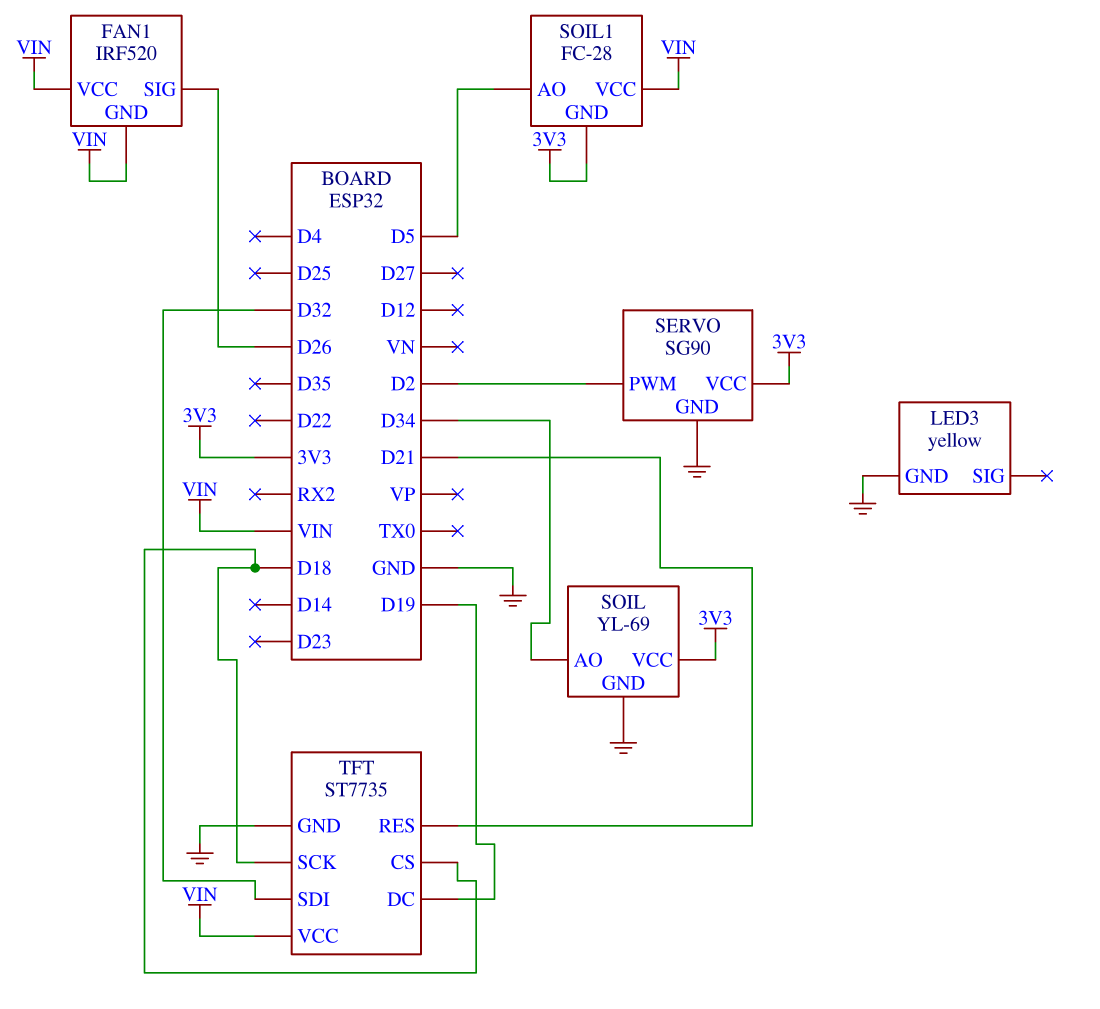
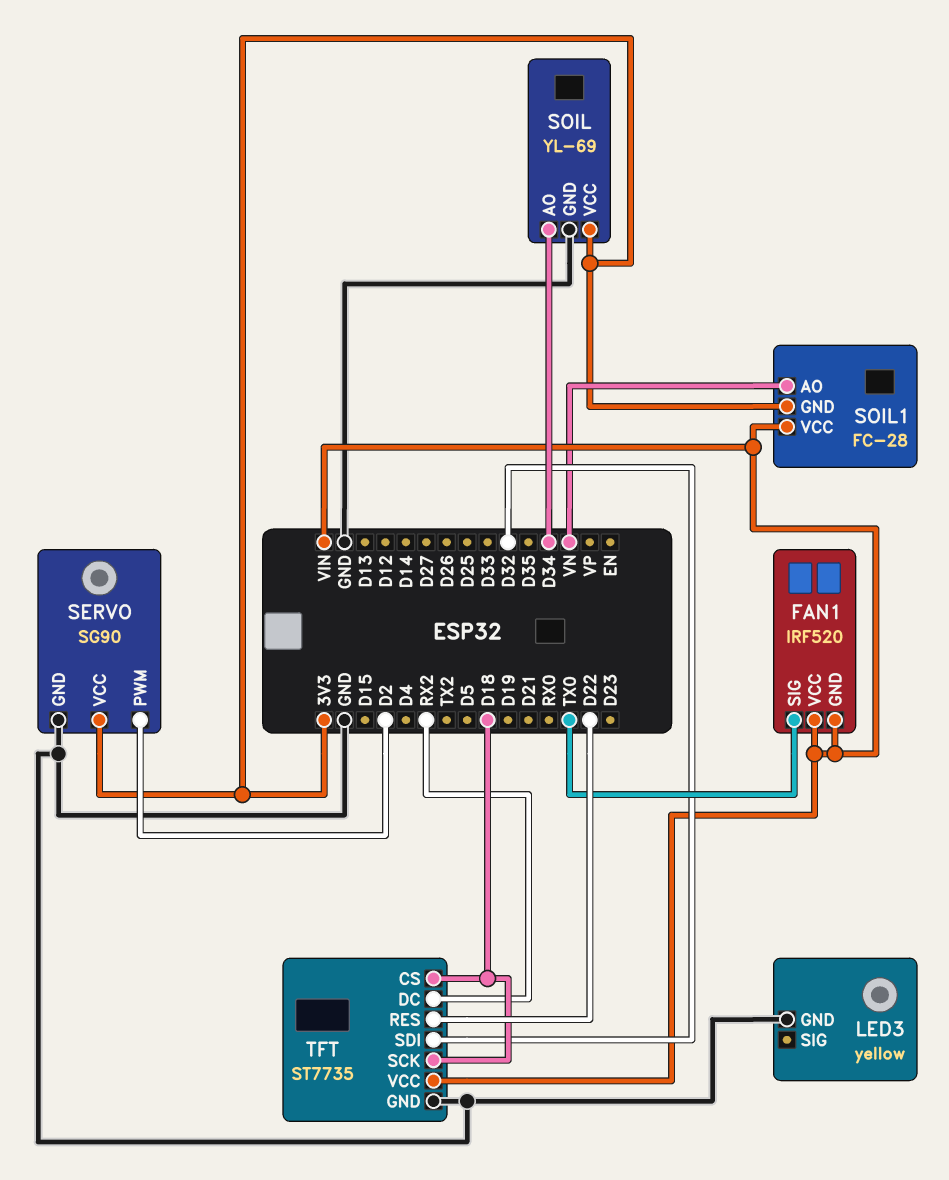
FAN1 pin SIG: D26 -> TX0
SOIL1 pin AO: D5 -> VN
TFT pin DC: D19 -> RX2
TFT pin RES: D21 -> D22

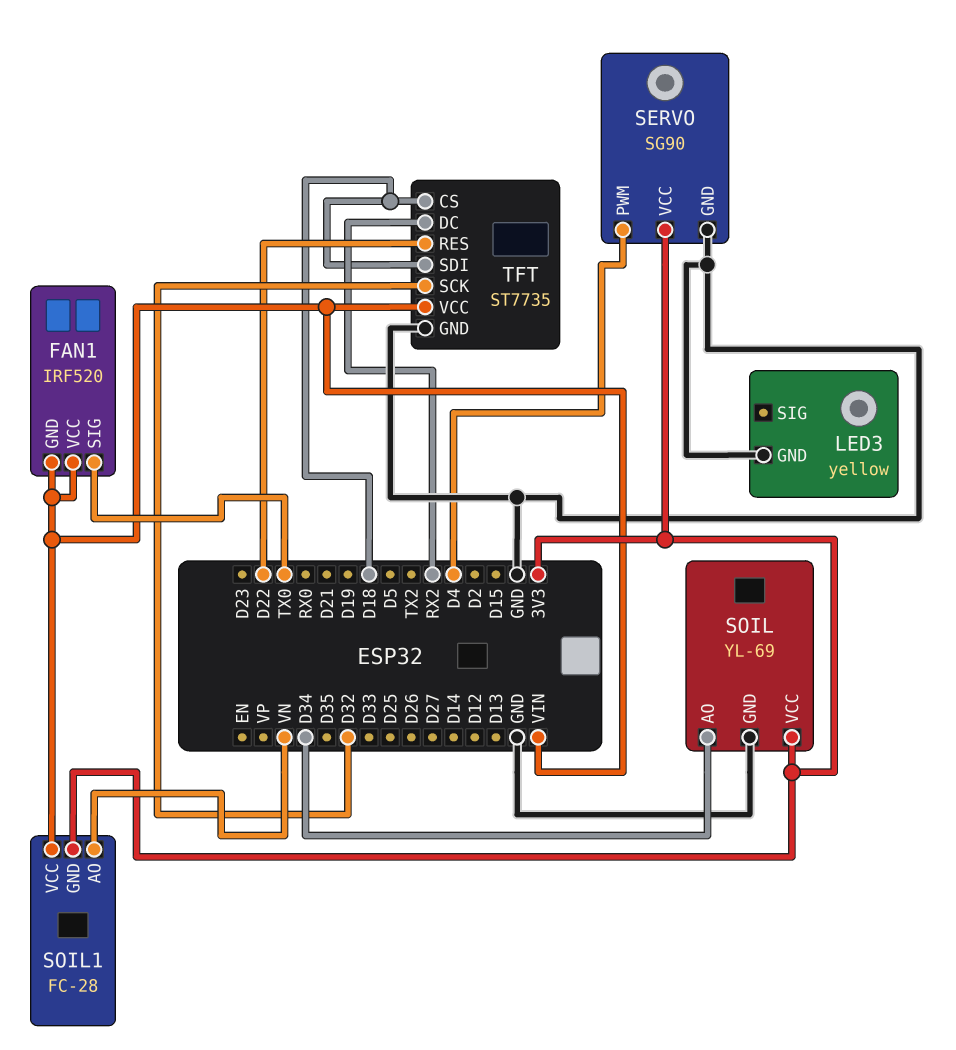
SERVO pin PWM: D2 -> D4
TFT pin SCK: D18 -> D32
TFT pin SDI: D32 -> D18

